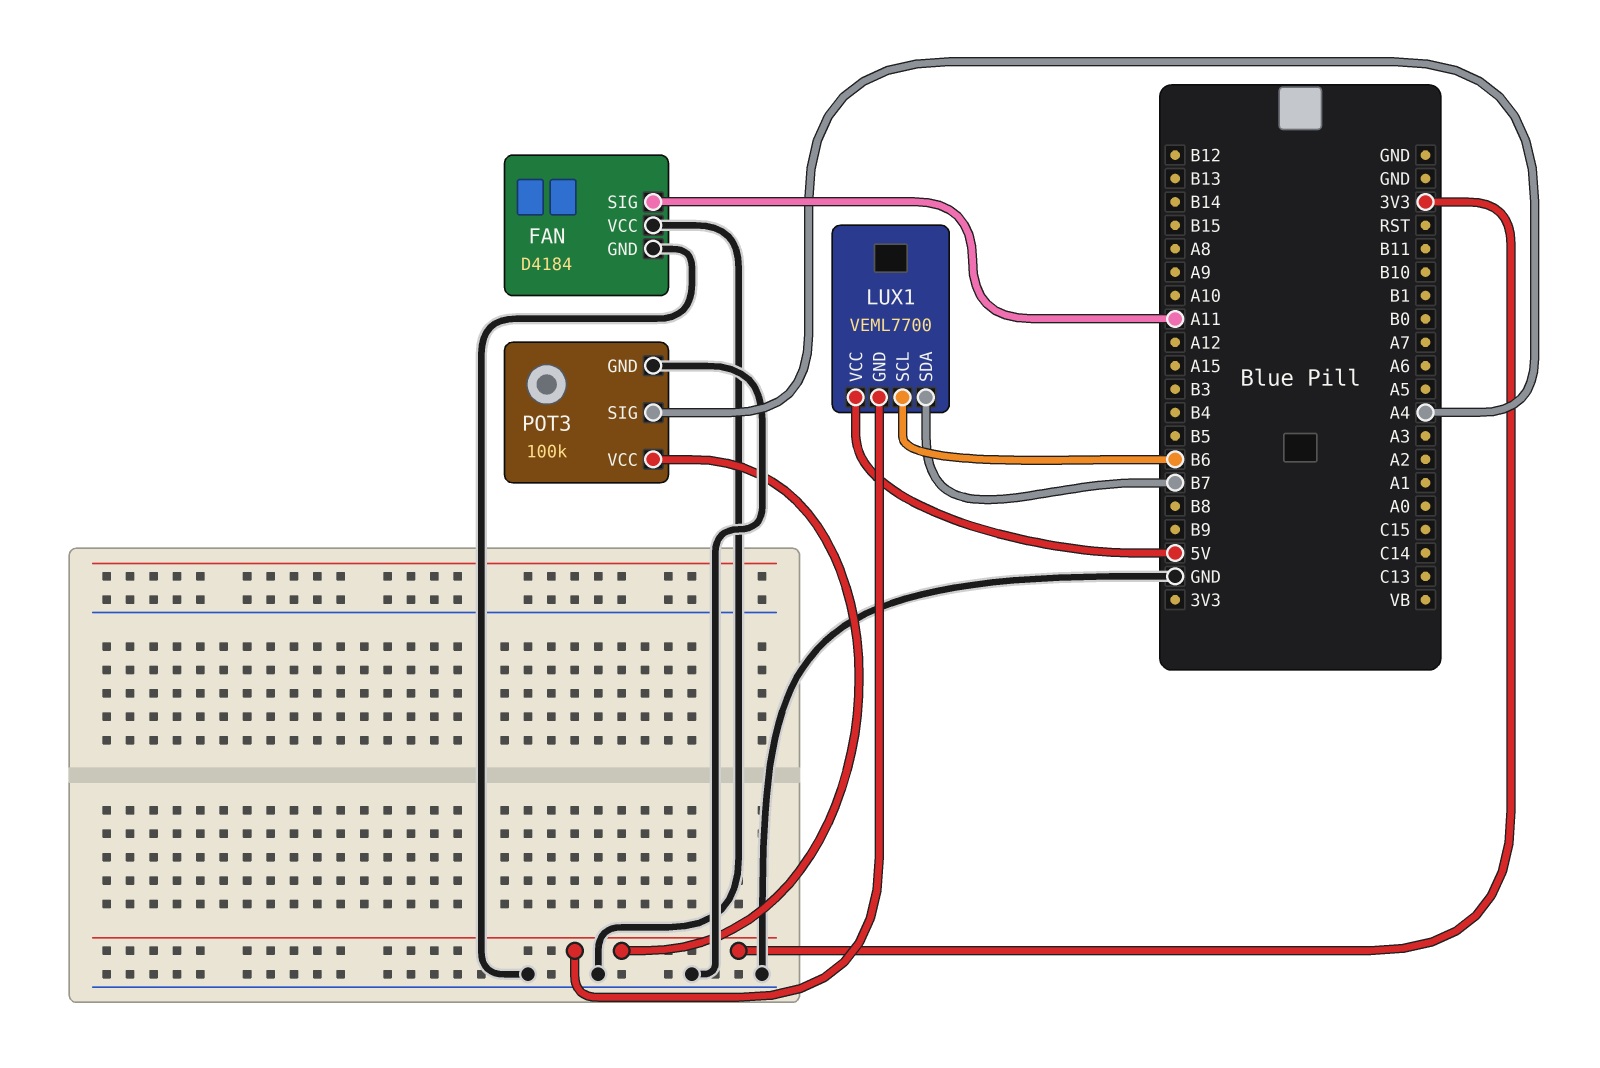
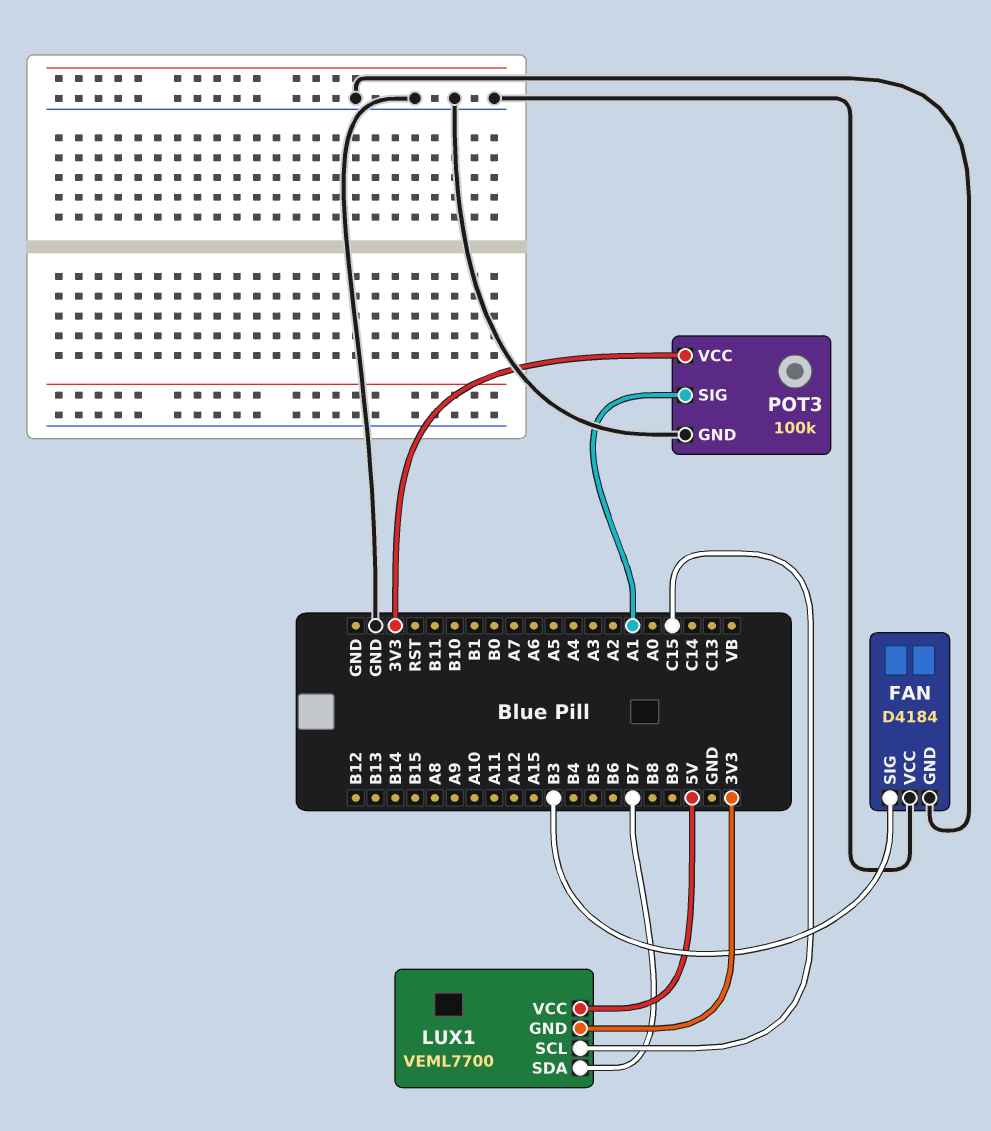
FAN pin SIG: A11 -> B3
LUX1 pin SCL: B6 -> C15
POT3 pin SIG: A4 -> A1

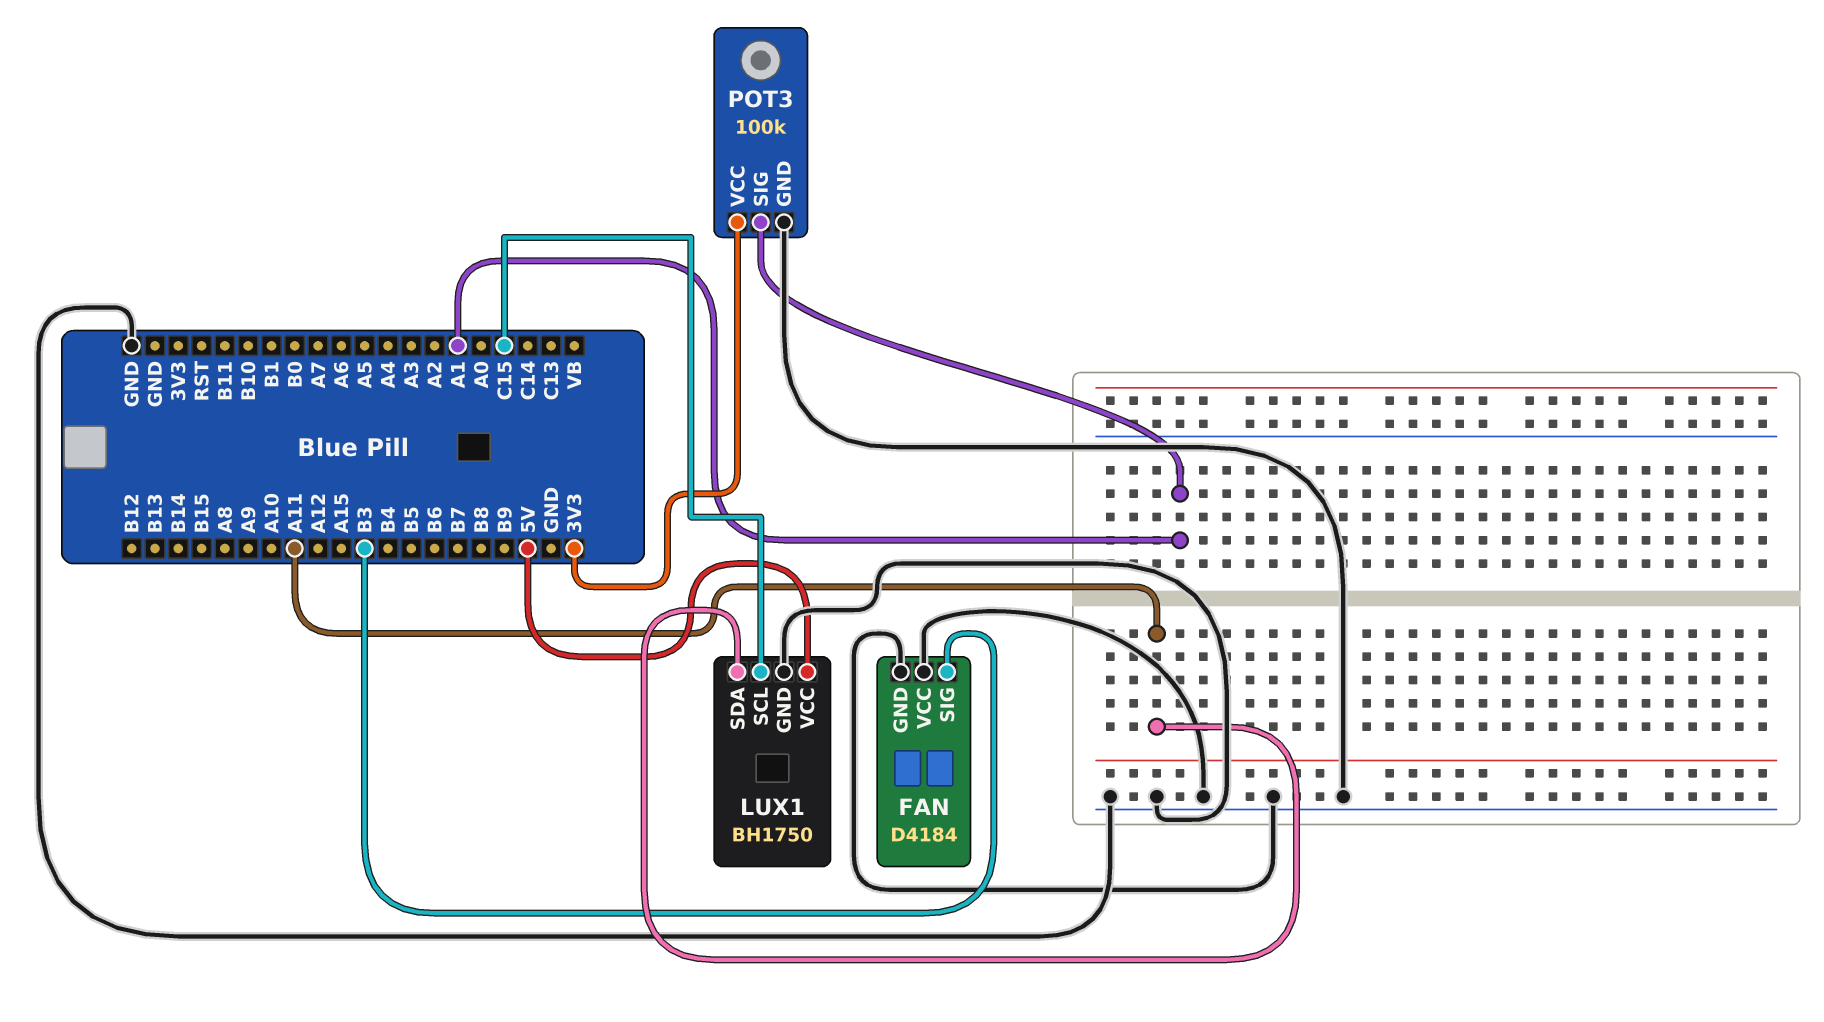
LUX1: VEML7700 -> BH1750
LUX1 pin GND: 3V3 -> GND
LUX1 pin SDA: B7 -> A11

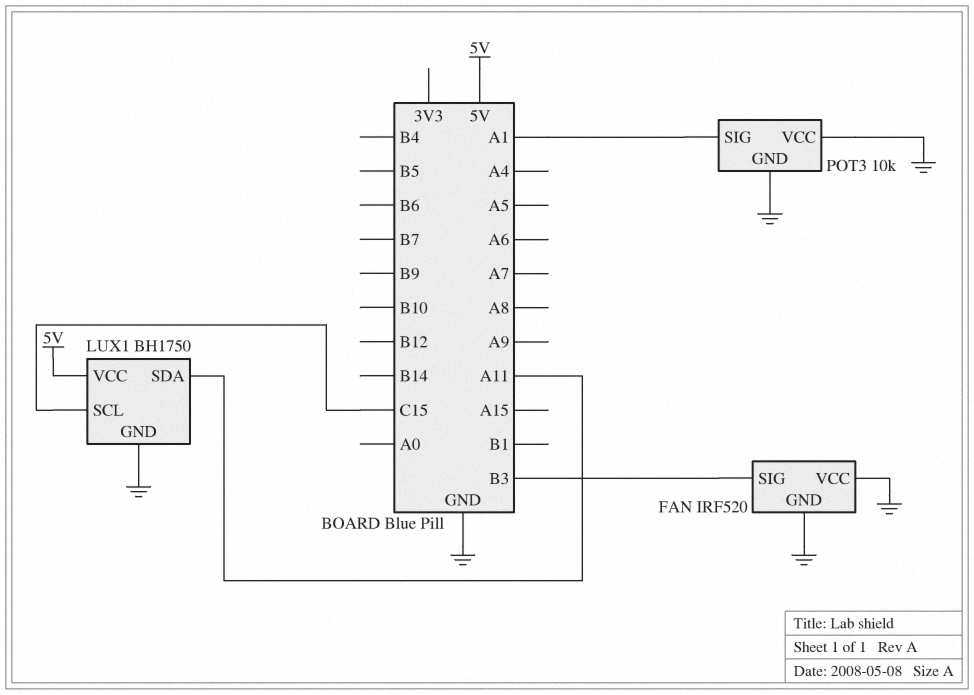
FAN: D4184 -> IRF520
POT3: 100k -> 10k
POT3 pin VCC: 3V3 -> GND

